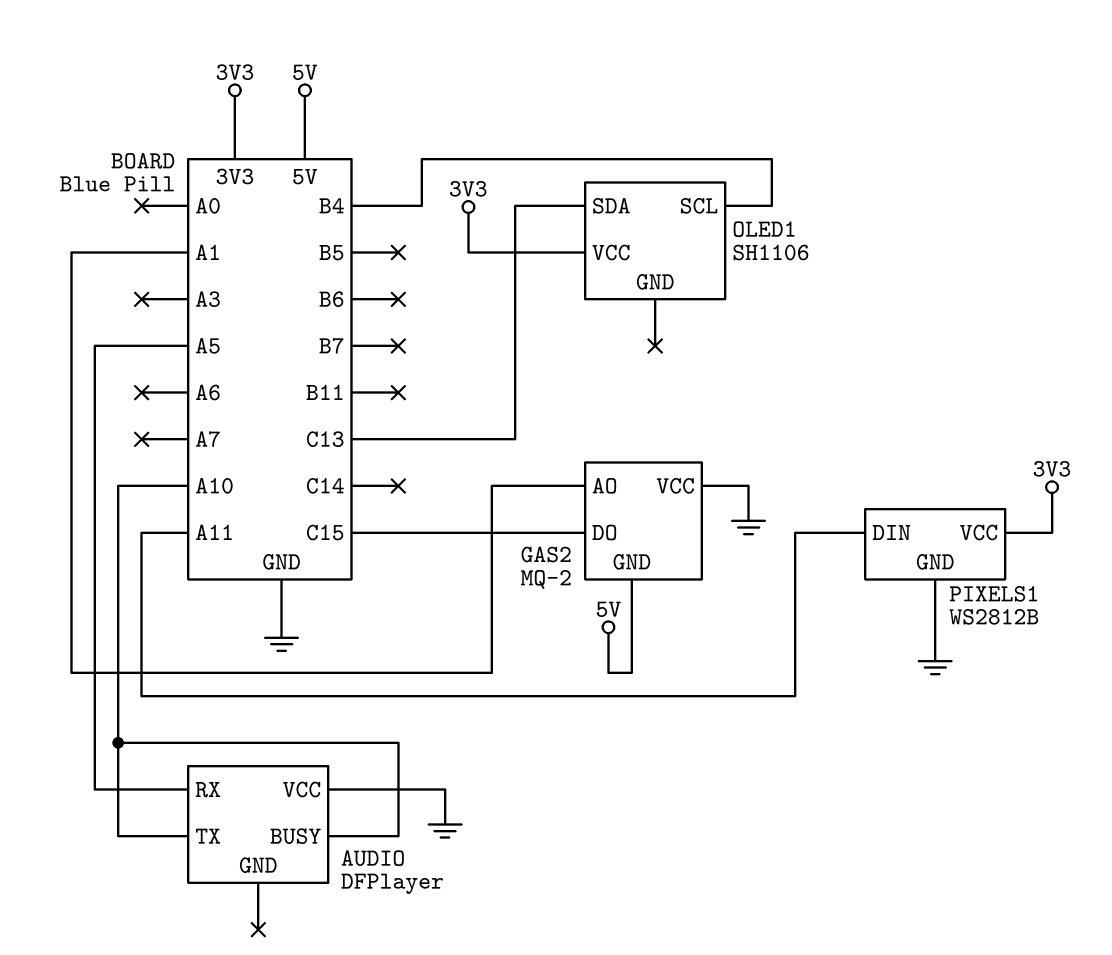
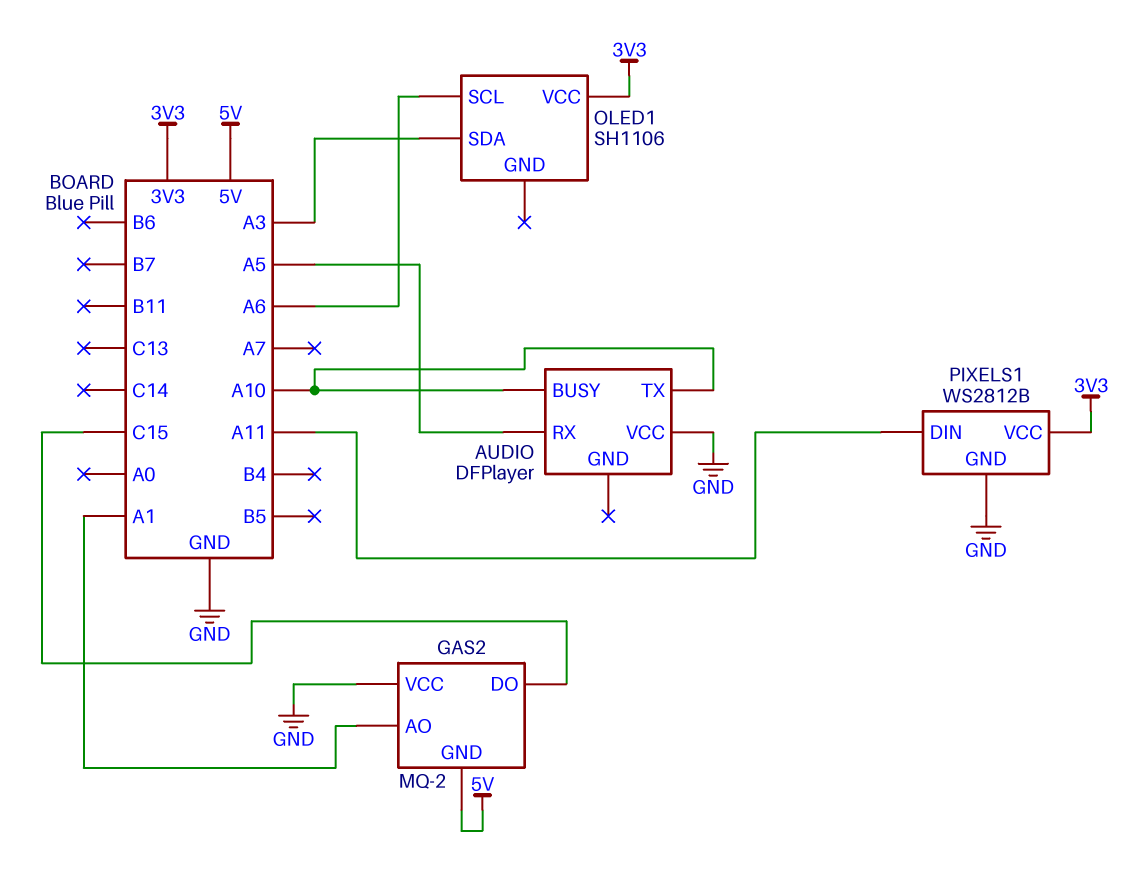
OLED1 pin SCL: B4 -> A6
OLED1 pin SDA: C13 -> A3

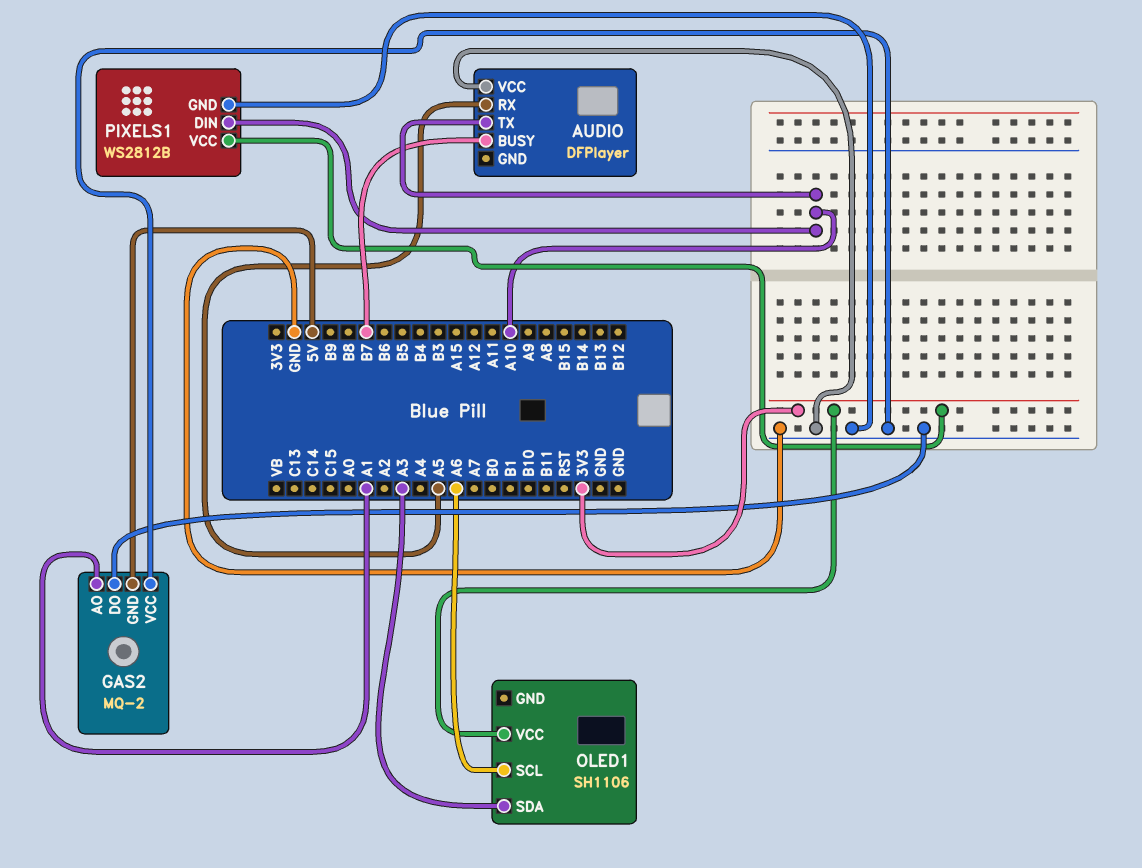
AUDIO pin BUSY: A10 -> B7
GAS2 pin DO: C15 -> GND
PIXELS1 pin DIN: A11 -> A10

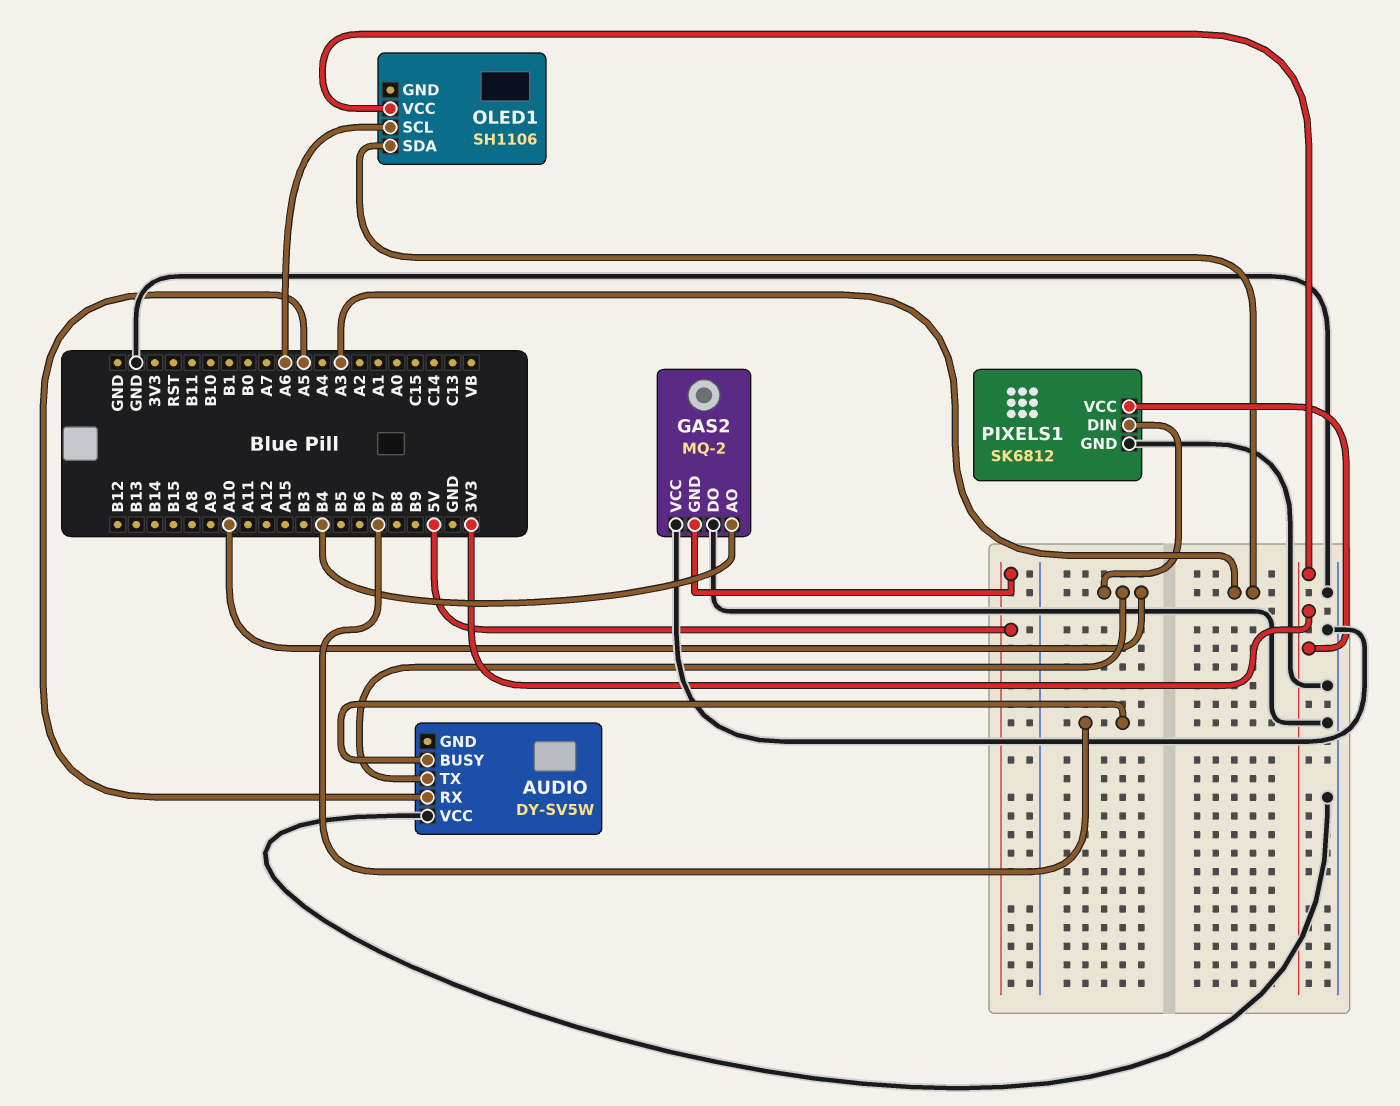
AUDIO: DFPlayer -> DY-SV5W
GAS2 pin AO: A1 -> B4
PIXELS1: WS2812B -> SK6812

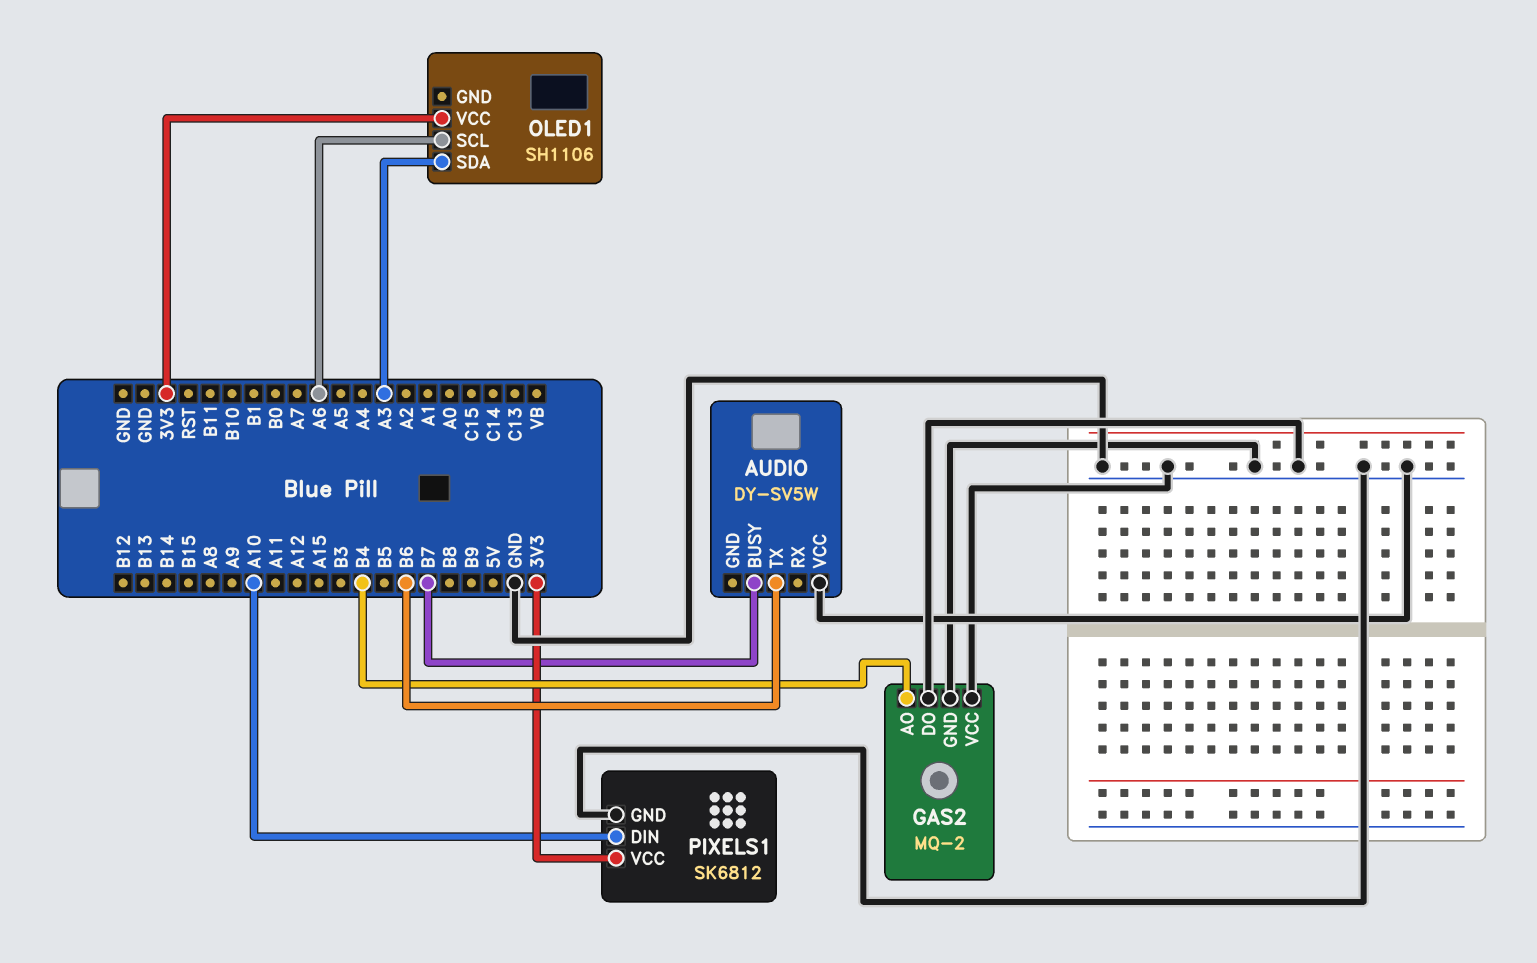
AUDIO pin RX: A5 -> none
AUDIO pin TX: A10 -> B6
GAS2 pin GND: 5V -> GND

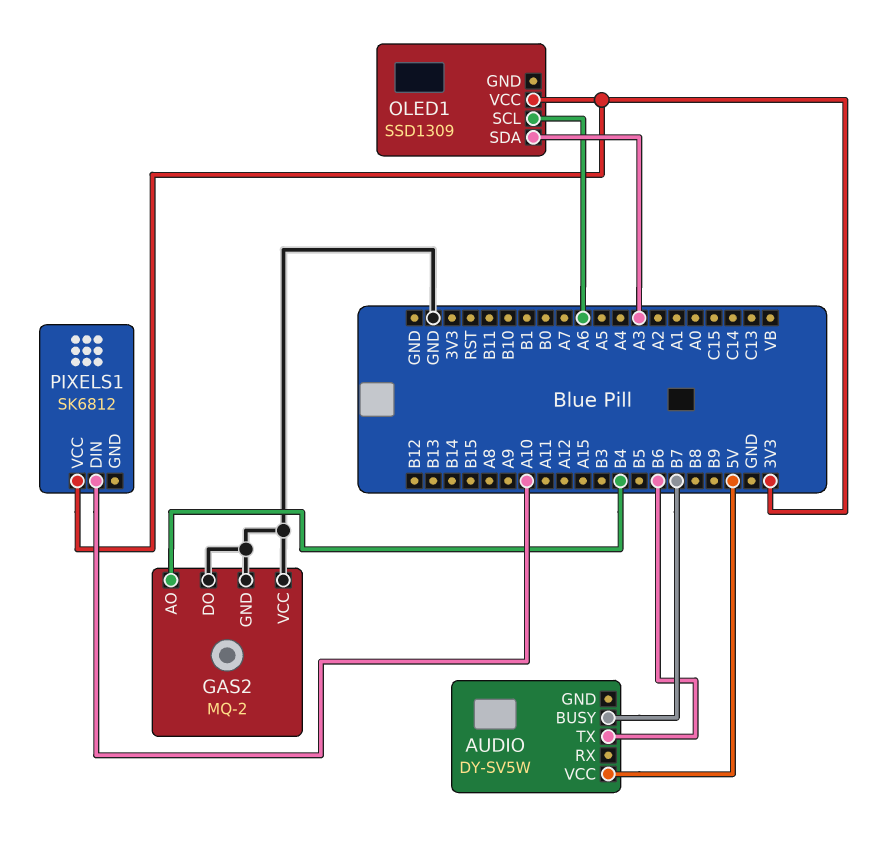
AUDIO pin VCC: GND -> 5V
OLED1: SH1106 -> SSD1309
PIXELS1 pin GND: GND -> none

